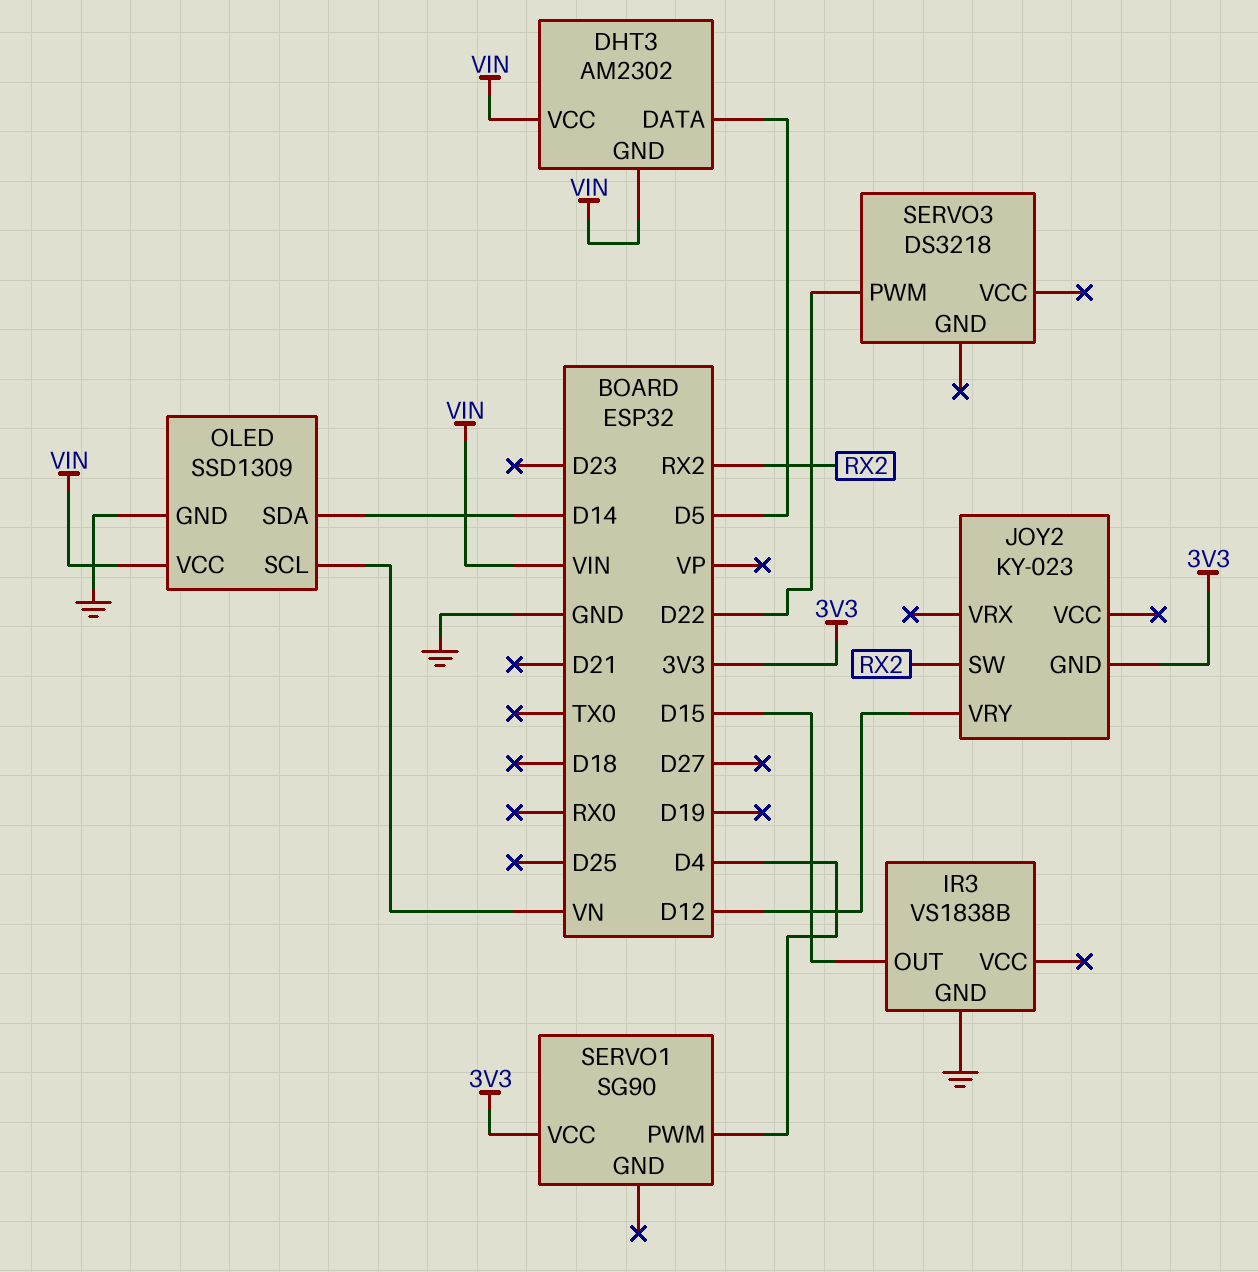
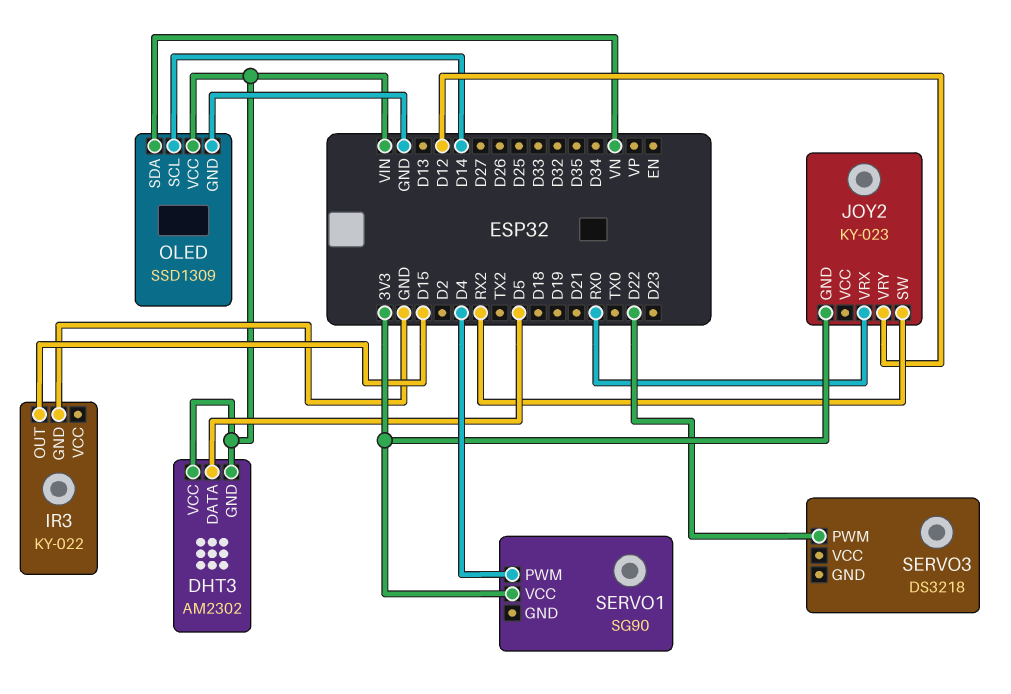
IR3: VS1838B -> KY-022
JOY2 pin VRX: none -> RX0
OLED pin SCL: VN -> D14
OLED pin SDA: D14 -> VN

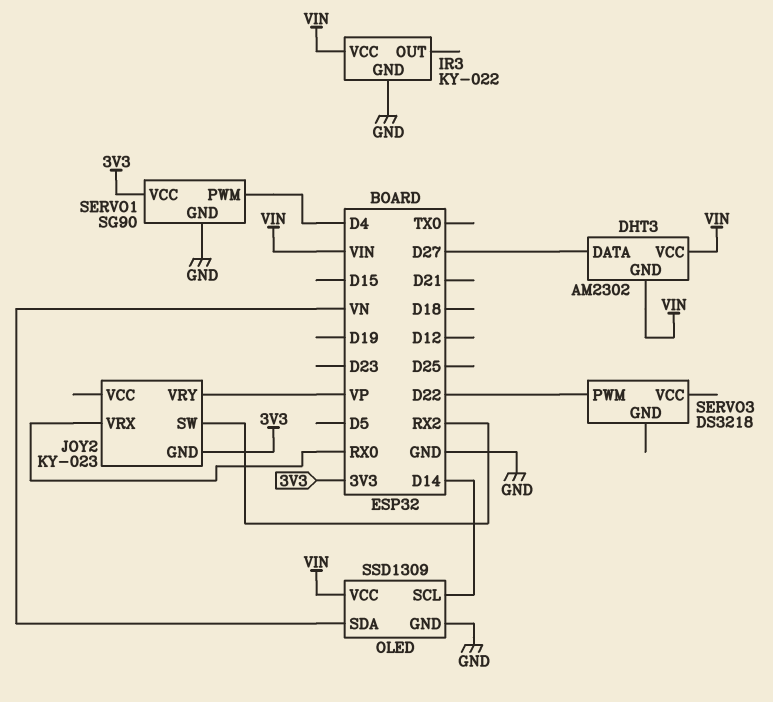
DHT3 pin DATA: D5 -> D27
IR3 pin OUT: D15 -> none
IR3 pin VCC: none -> VIN
JOY2 pin VRY: D12 -> VP
SERVO1 pin GND: none -> GND

